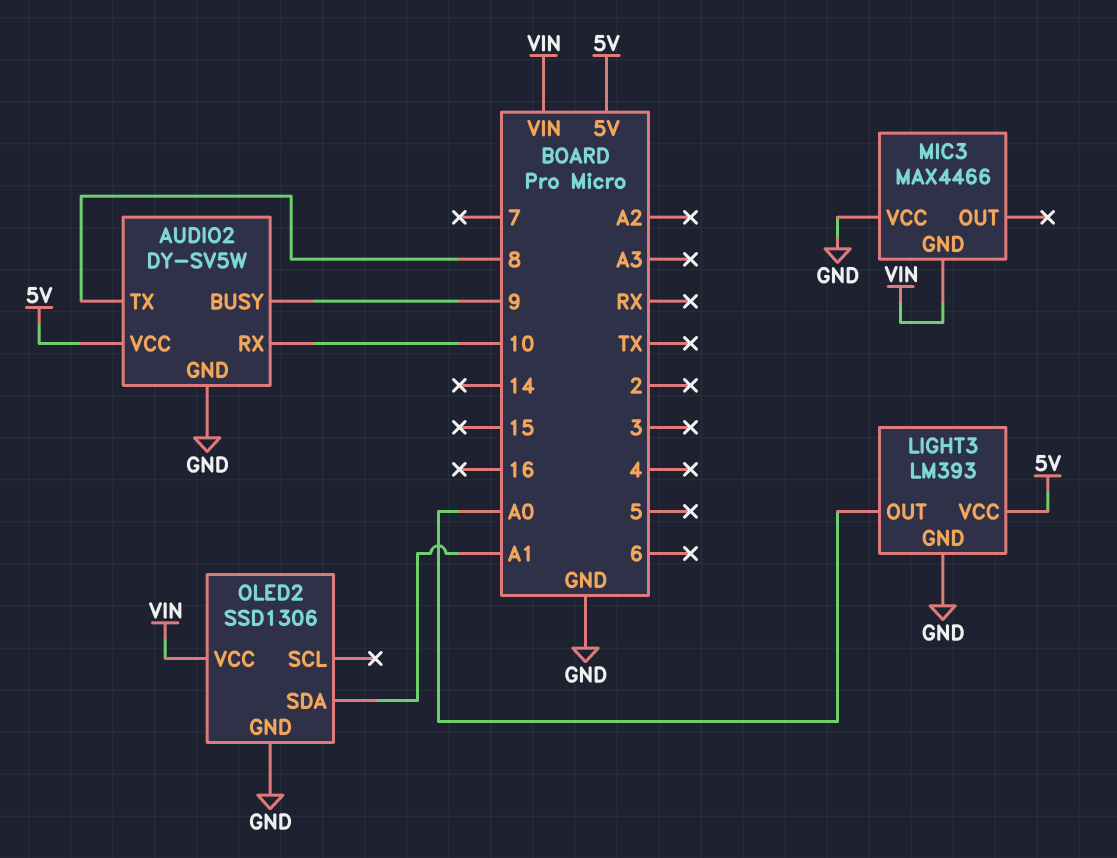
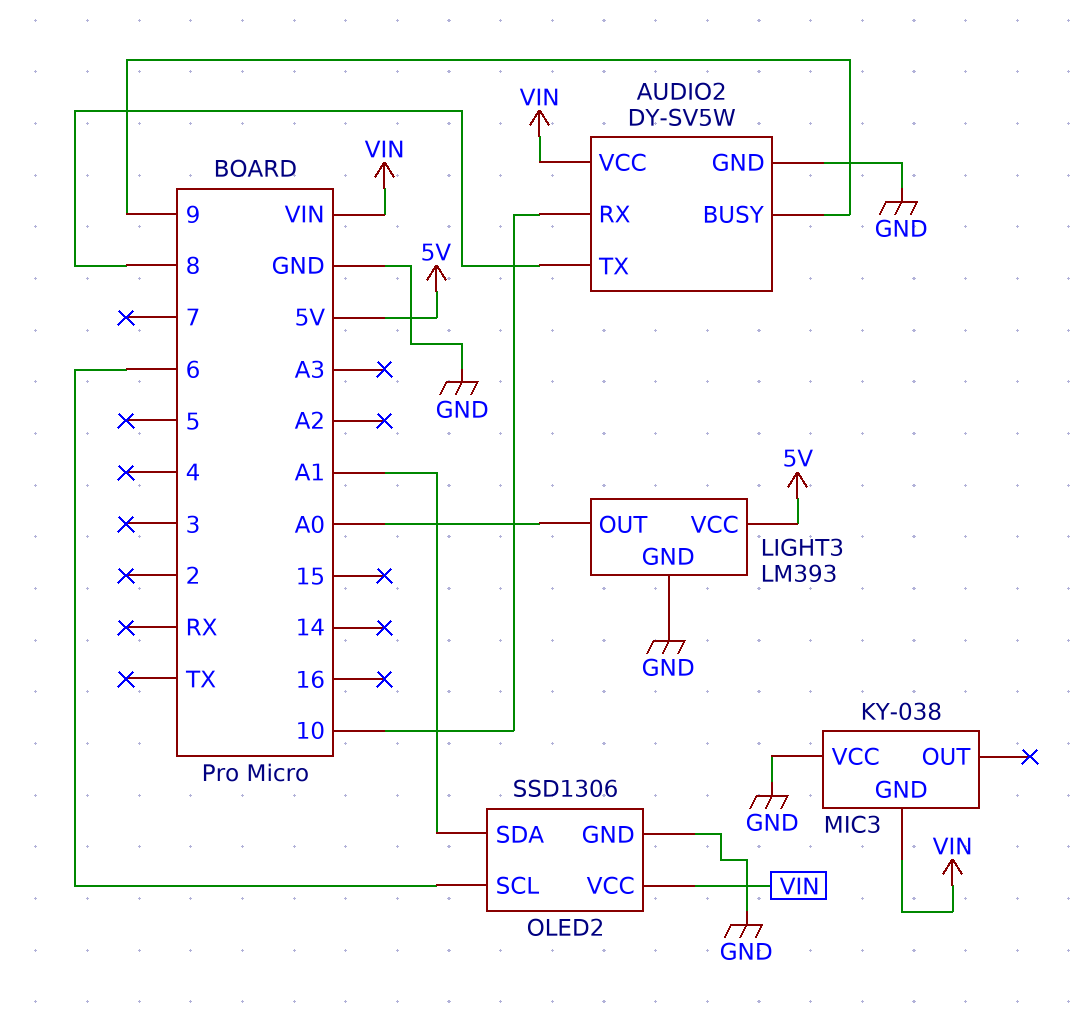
AUDIO2 pin VCC: 5V -> VIN
MIC3: MAX4466 -> KY-038
OLED2 pin SCL: none -> 6

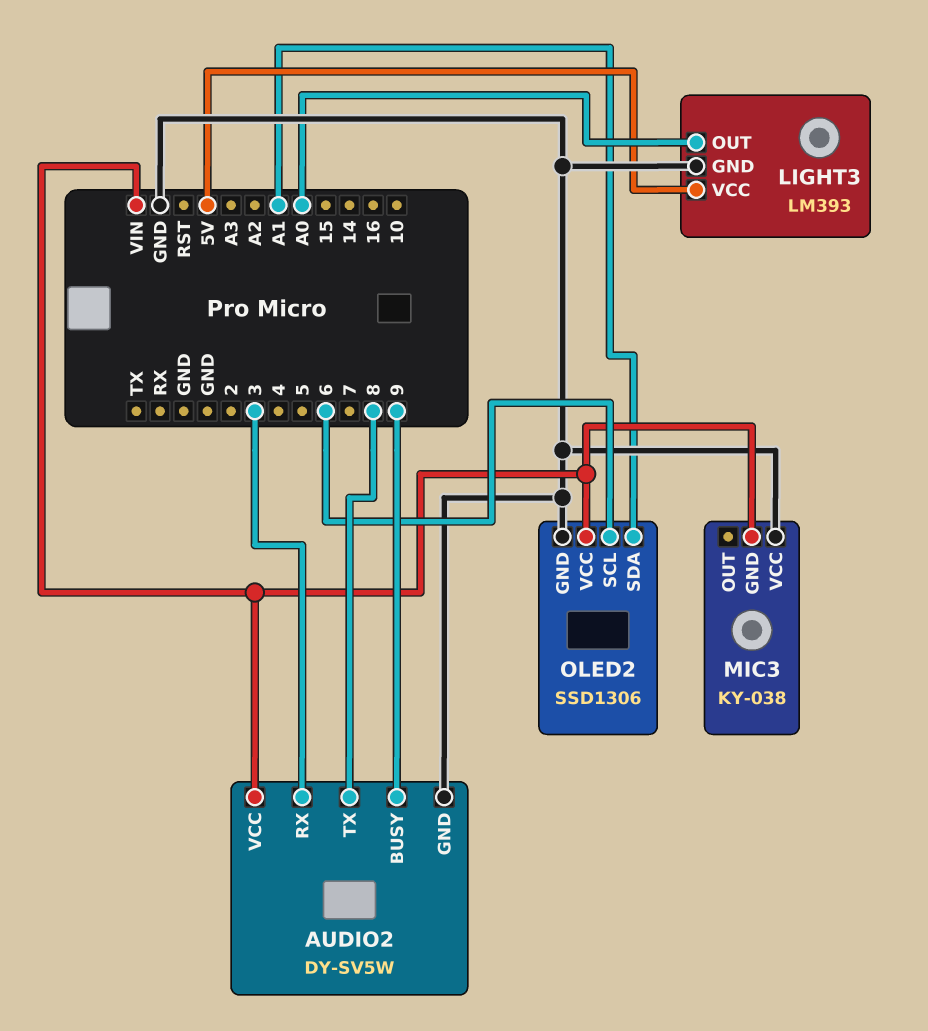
AUDIO2 pin RX: 10 -> 3

